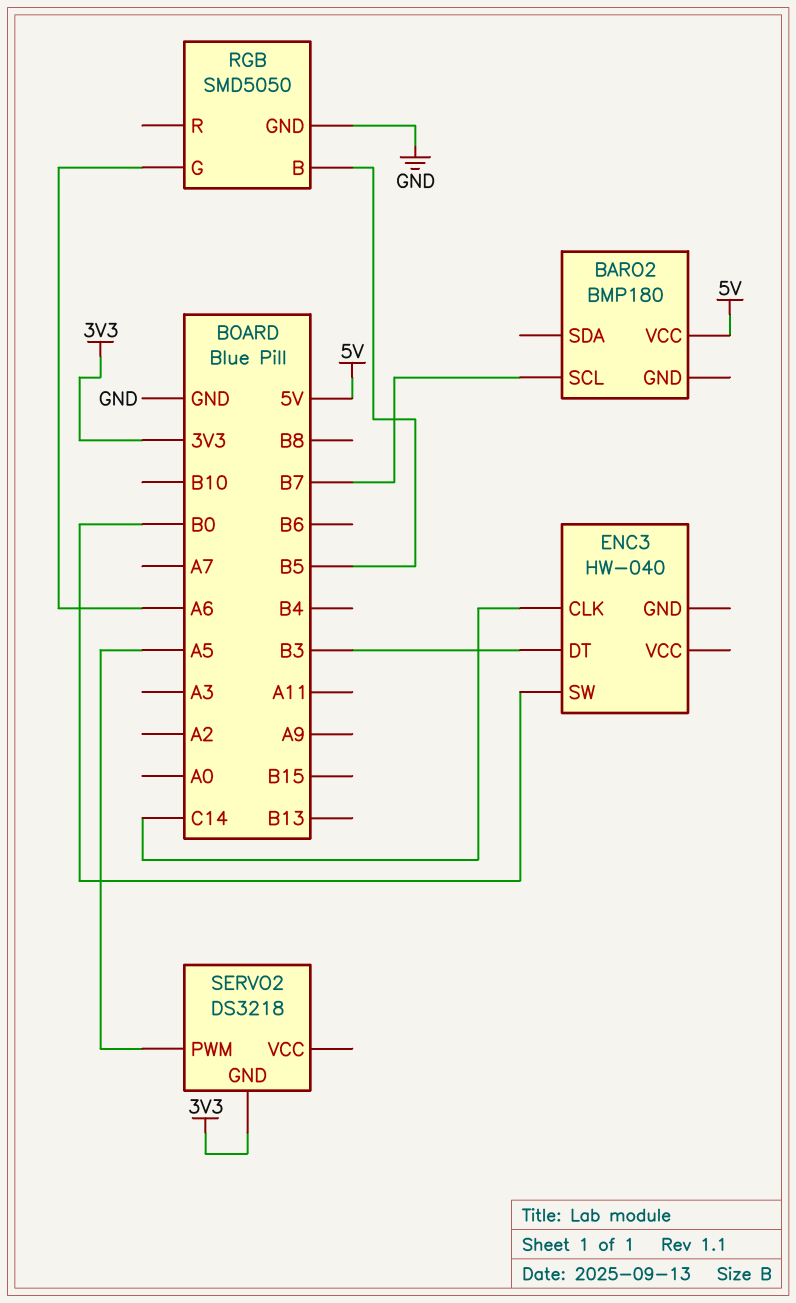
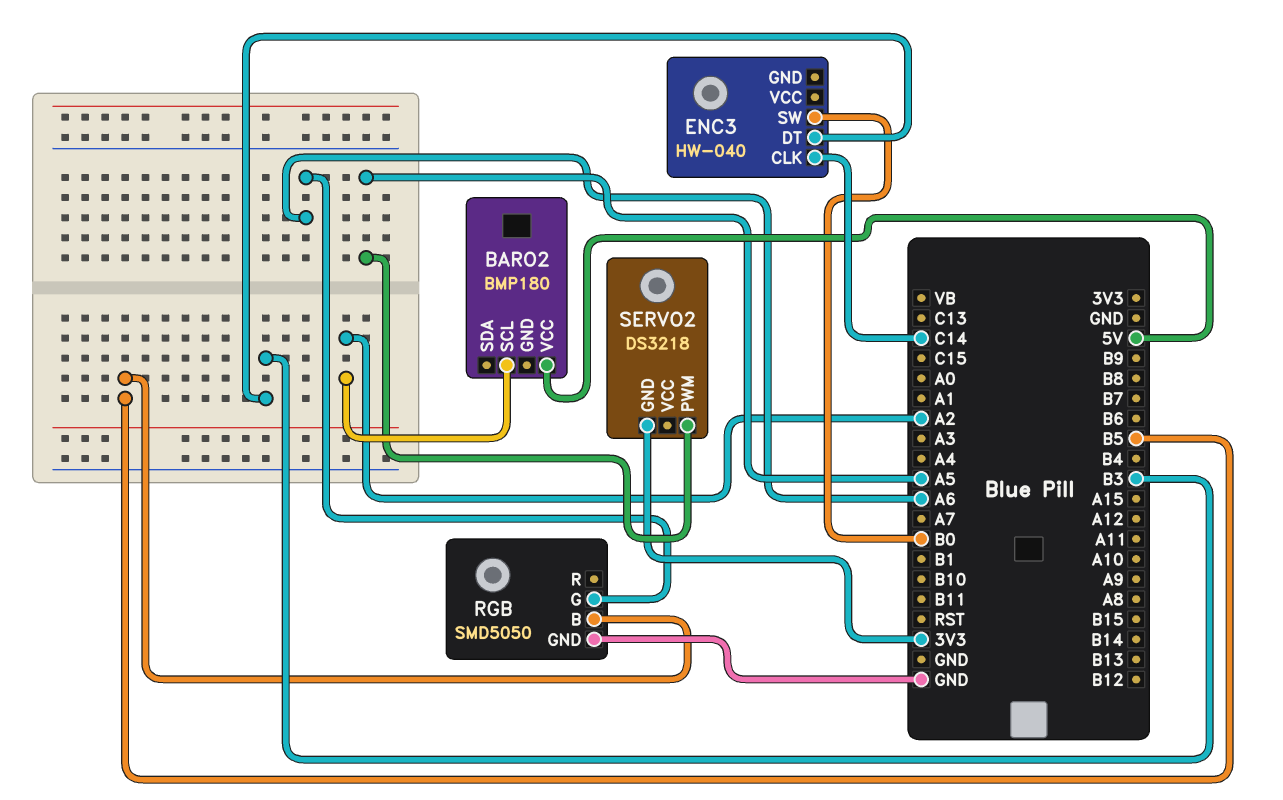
BARO2 pin SCL: B7 -> A2

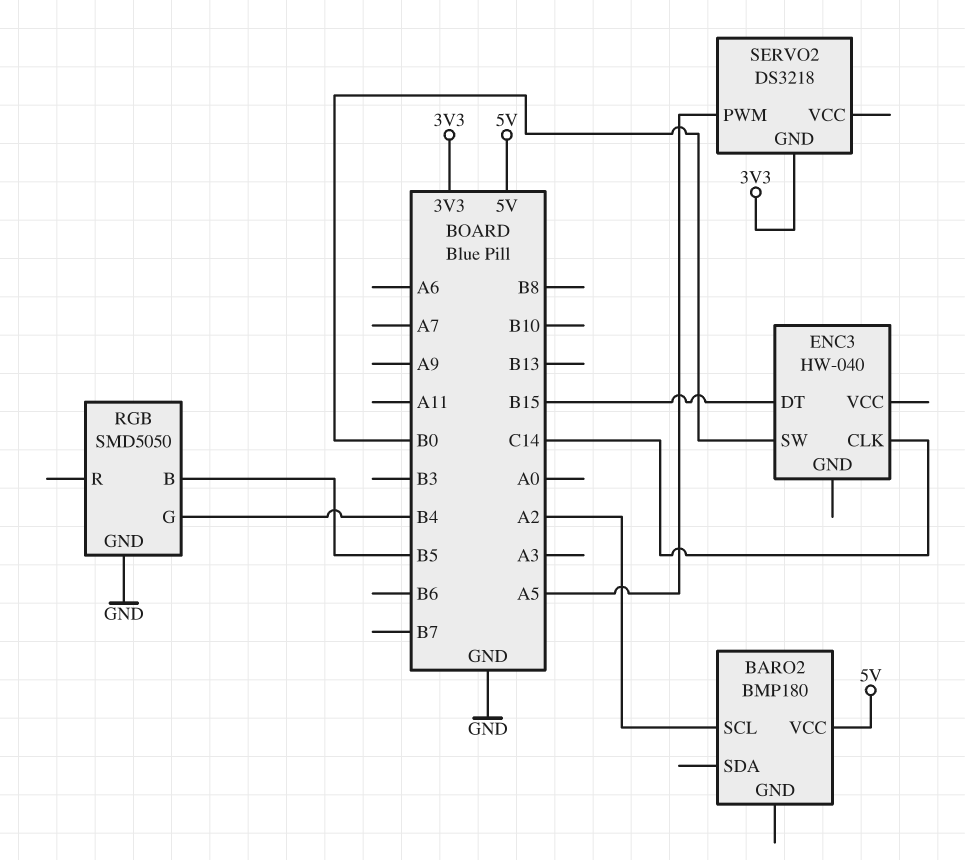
ENC3 pin DT: B3 -> B15
RGB pin G: A6 -> B4

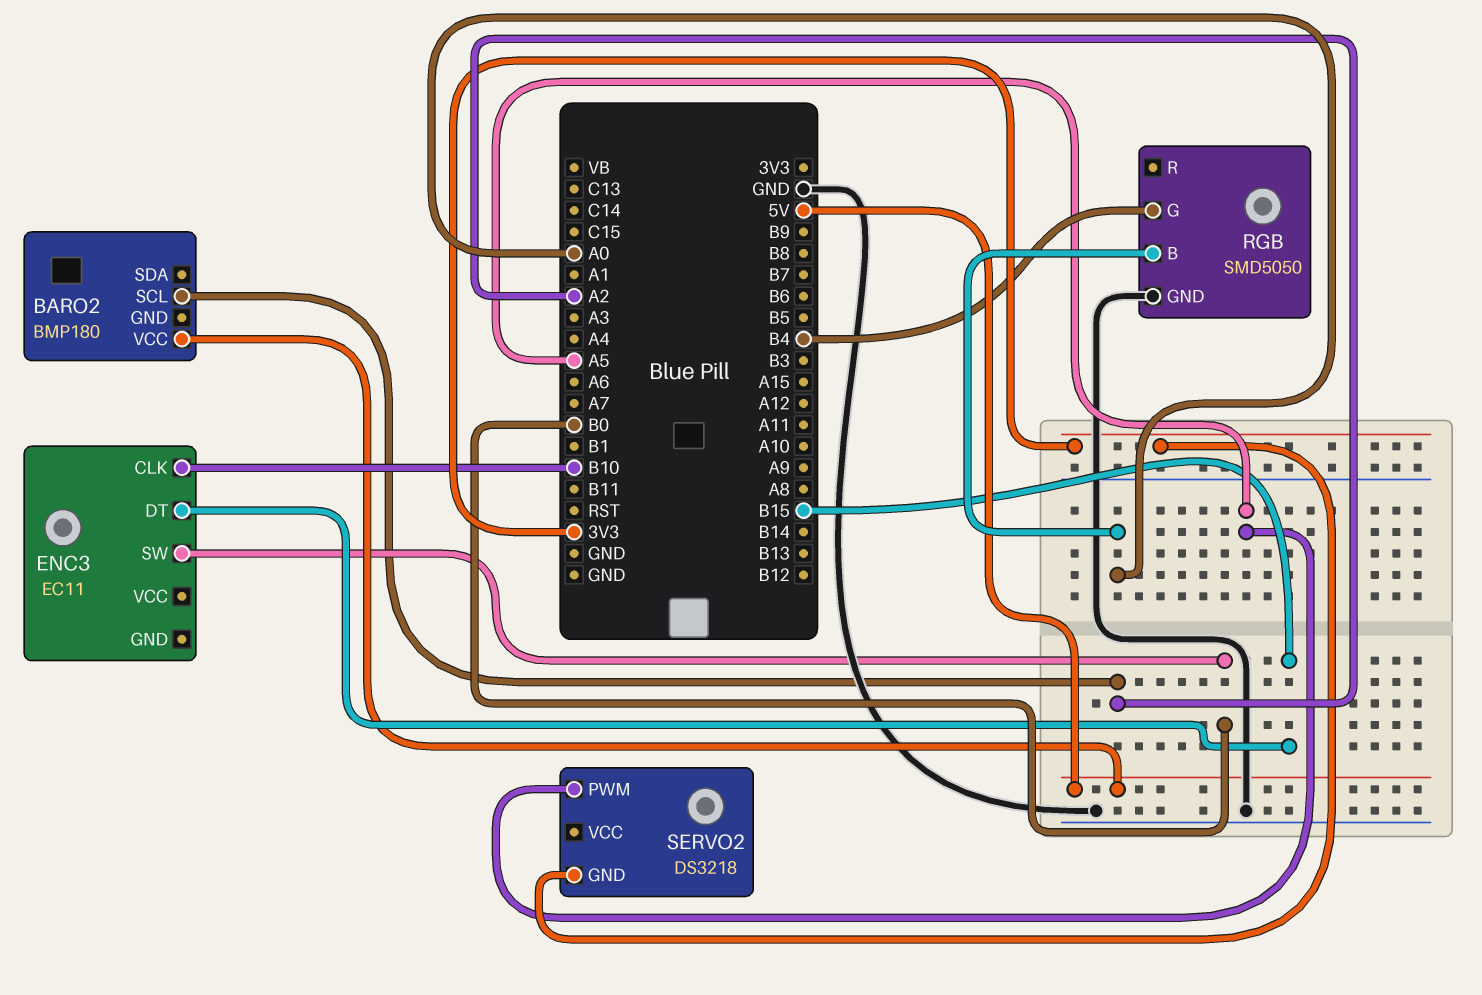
ENC3: HW-040 -> EC11
ENC3 pin CLK: C14 -> B10
RGB pin B: B5 -> A0

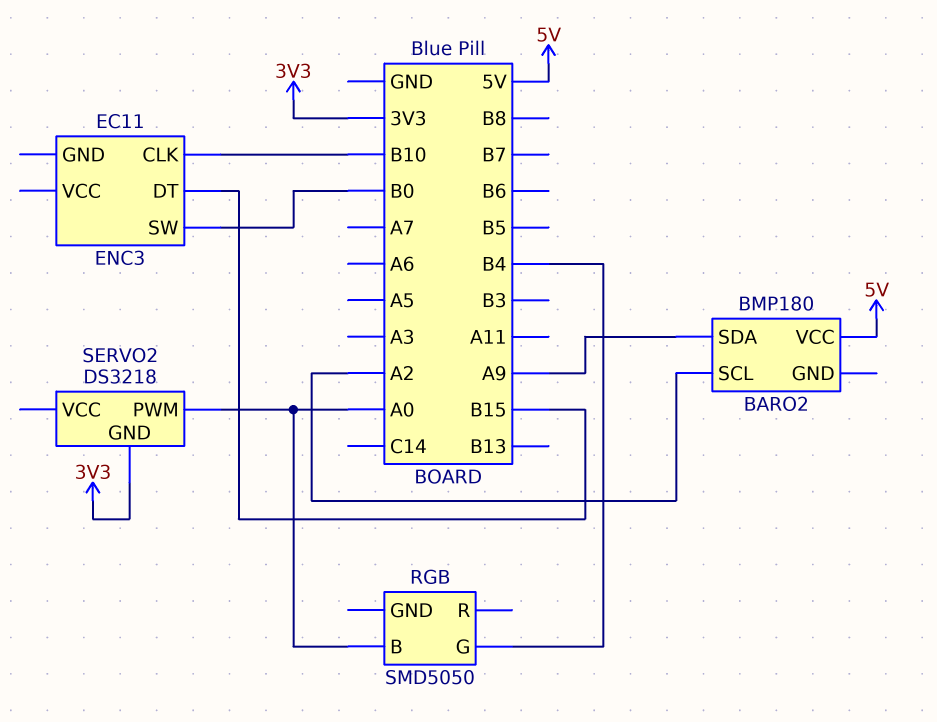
BARO2 pin SDA: none -> A9
RGB pin GND: GND -> none
SERVO2 pin PWM: A5 -> A0

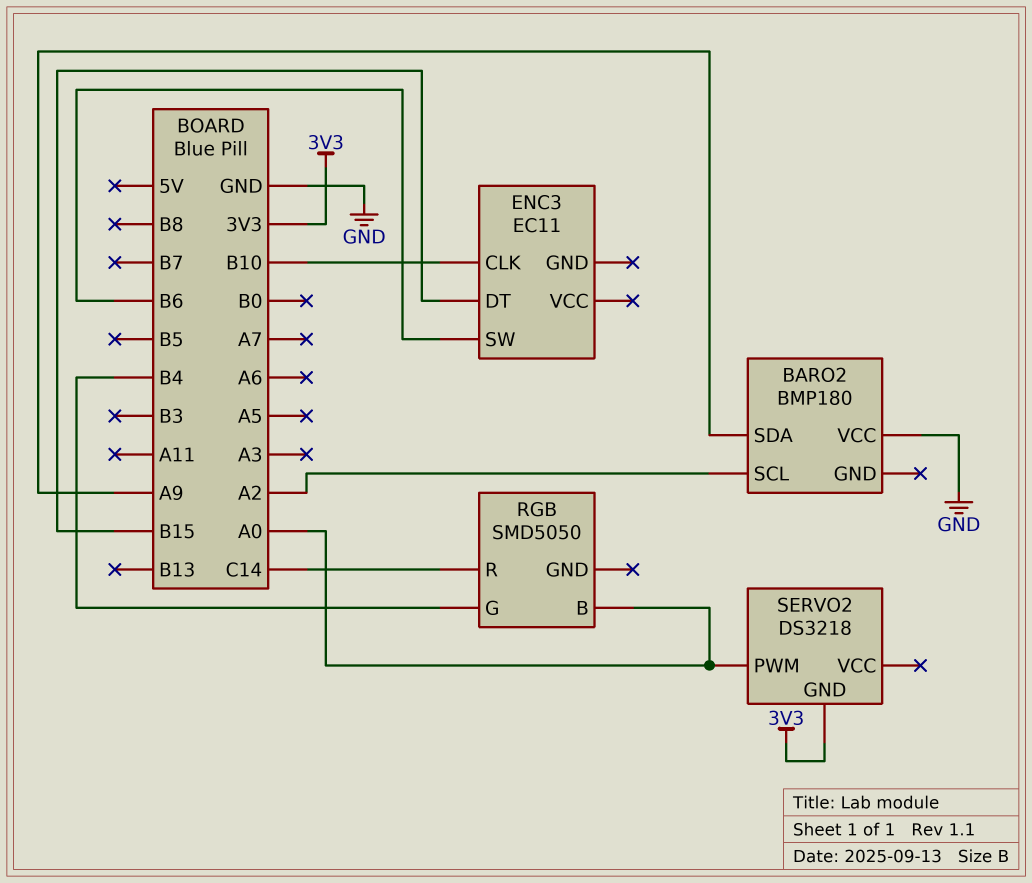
BARO2 pin VCC: 5V -> GND
ENC3 pin SW: B0 -> B6
RGB pin R: none -> C14

